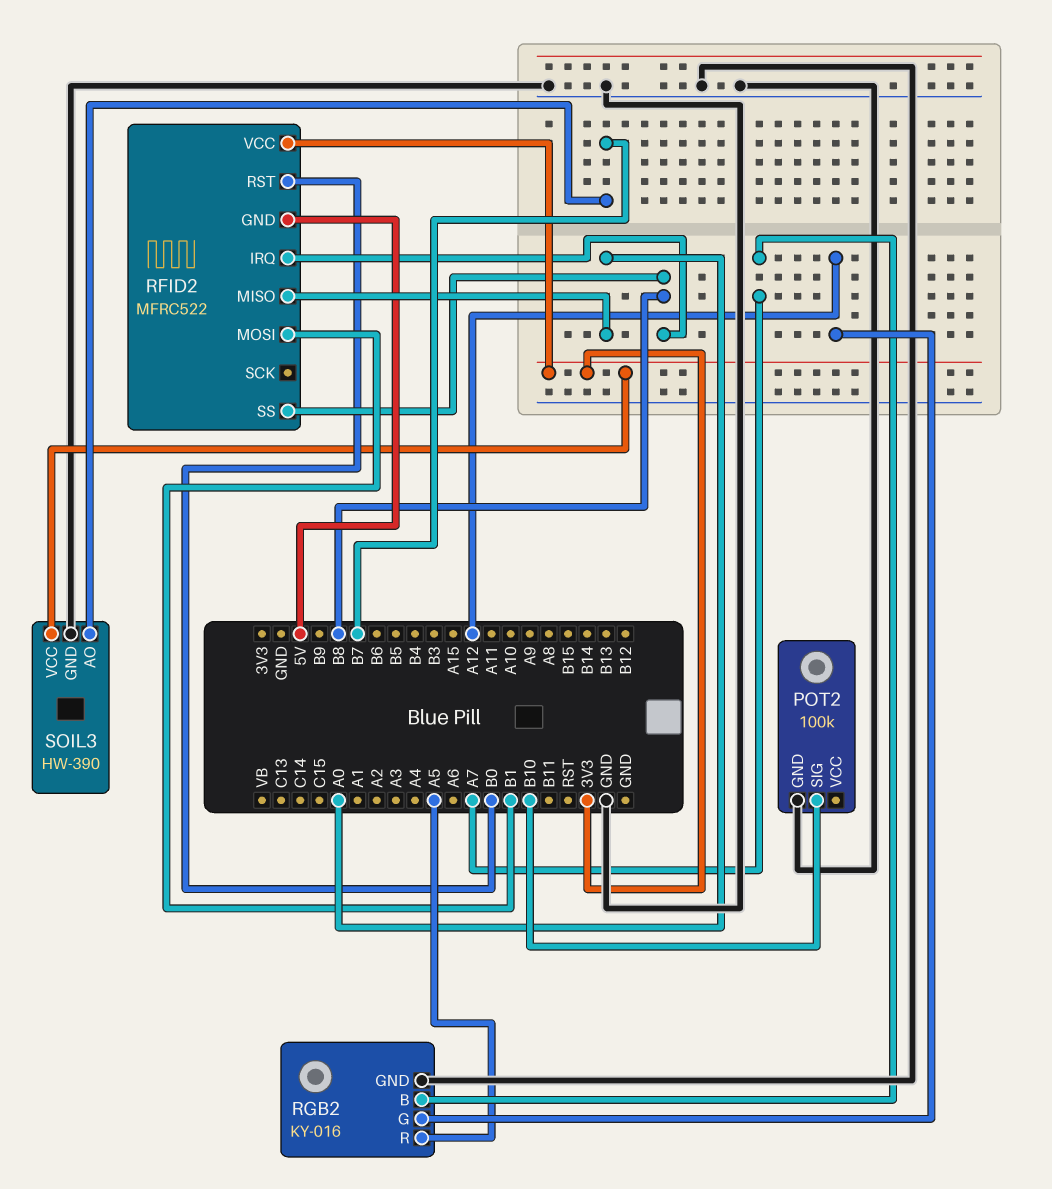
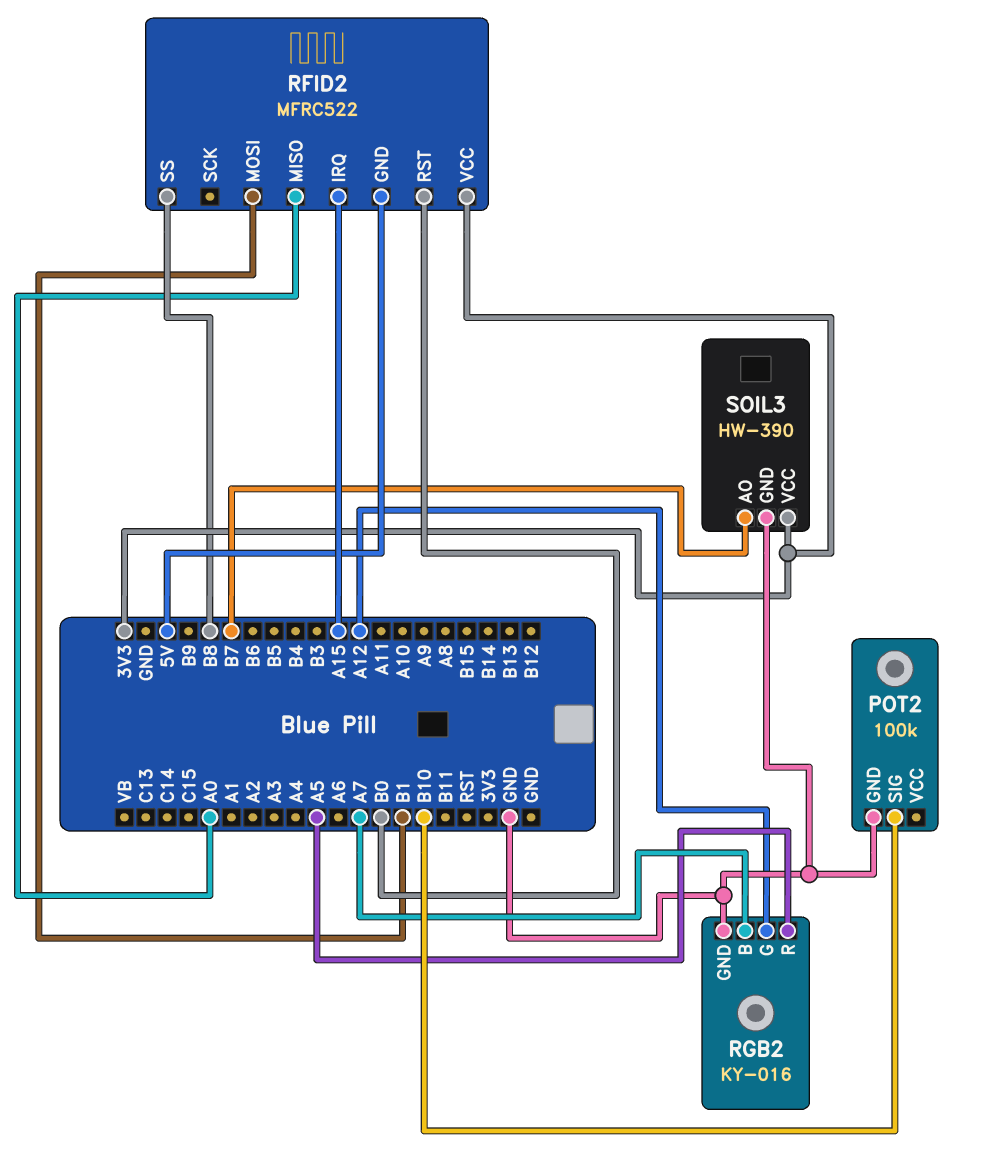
RFID2 pin IRQ: B8 -> A15

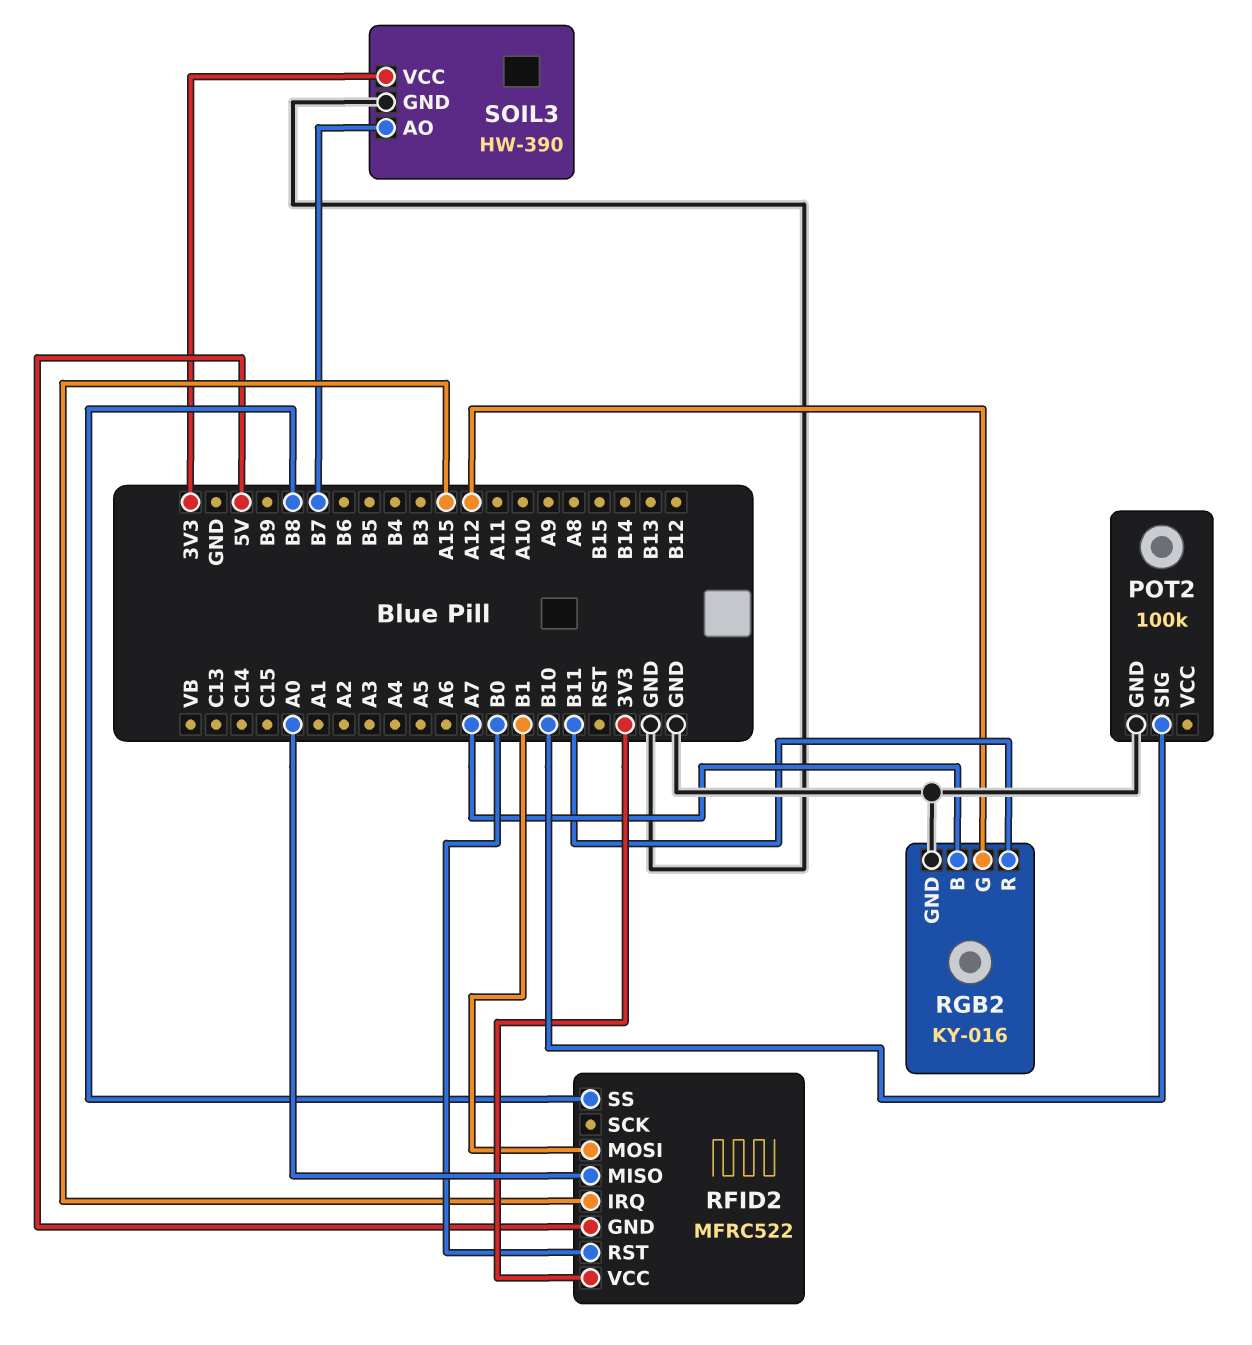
RGB2 pin R: A5 -> B11

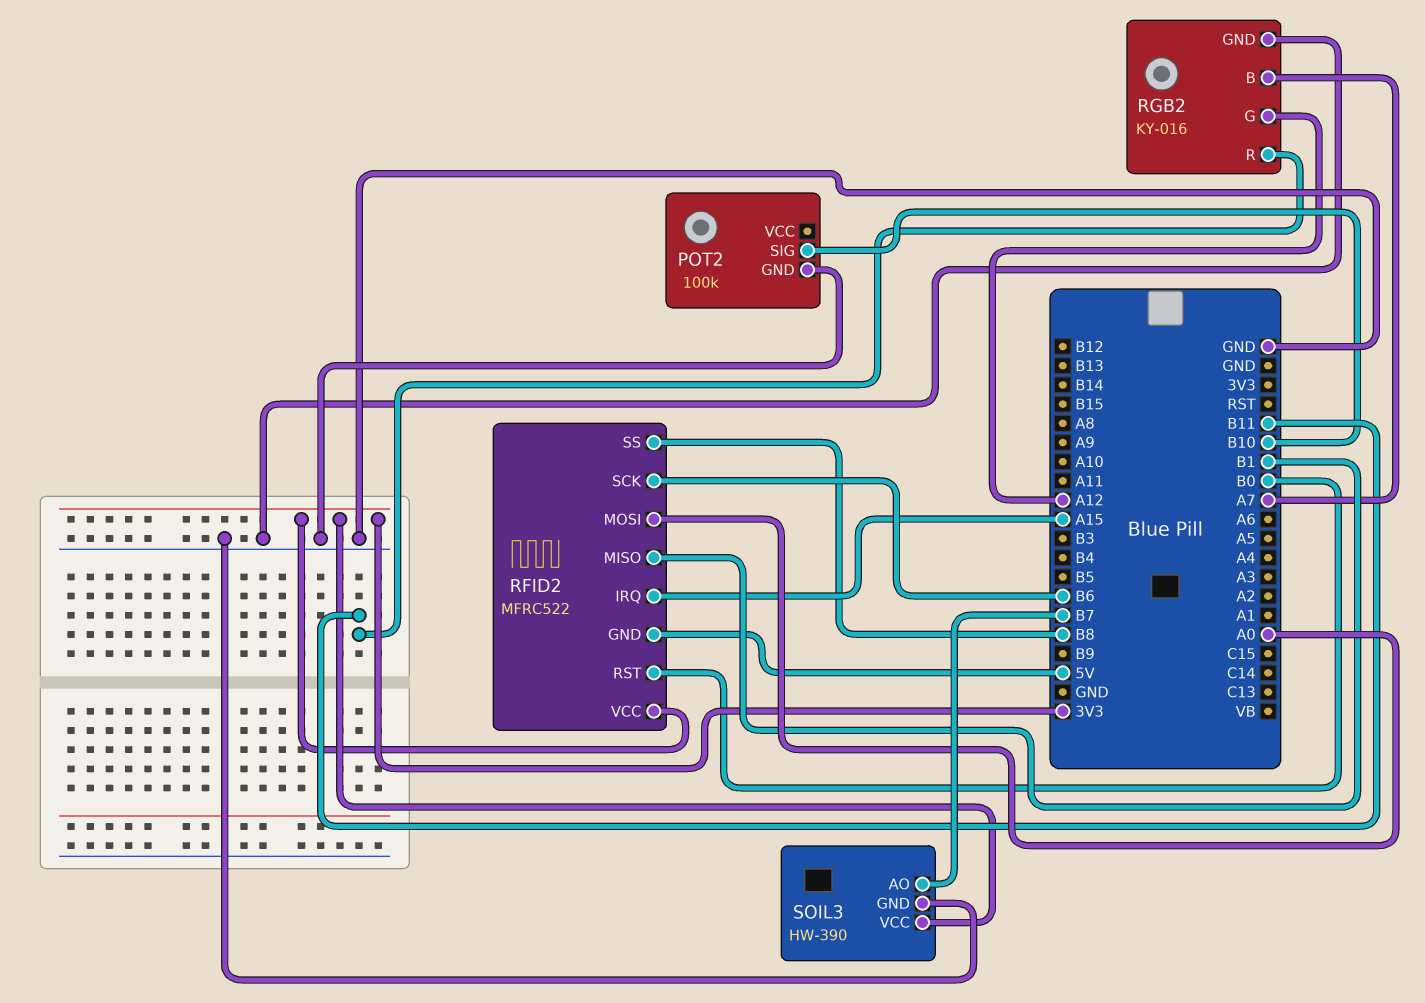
RFID2 pin MISO: A0 -> B1
RFID2 pin MOSI: B1 -> A0
RFID2 pin SCK: none -> B6

